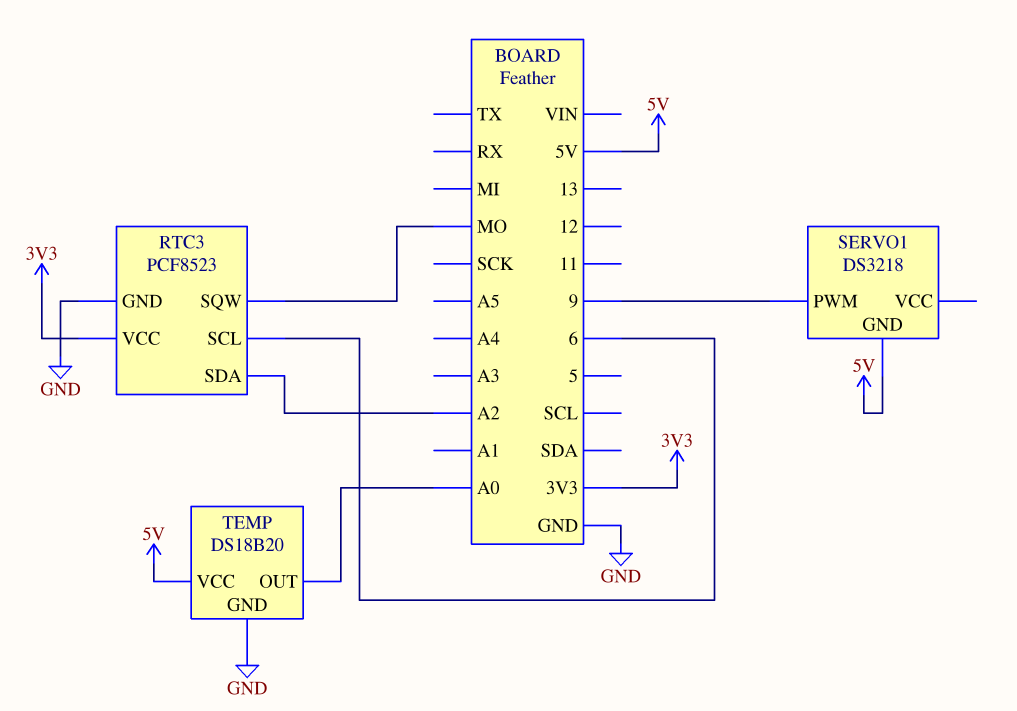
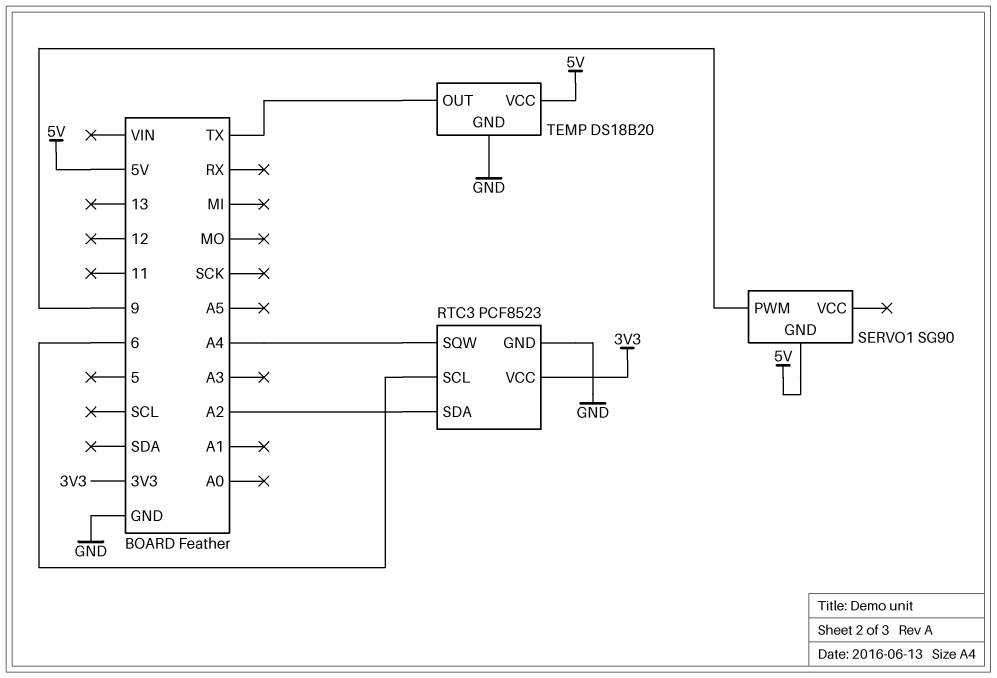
RTC3 pin SQW: MO -> A4
SERVO1: DS3218 -> SG90
TEMP pin OUT: A0 -> TX

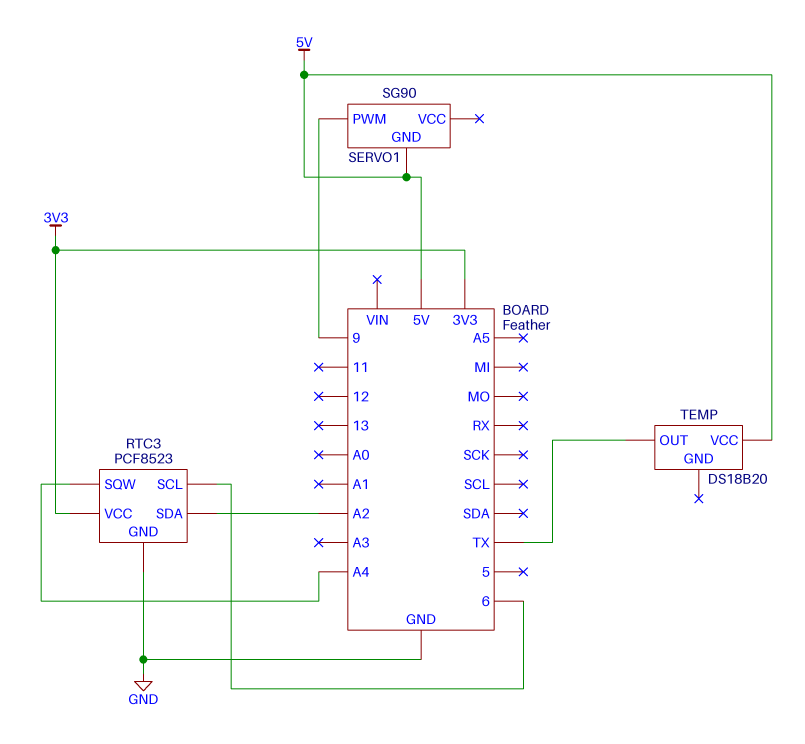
TEMP pin GND: GND -> none

